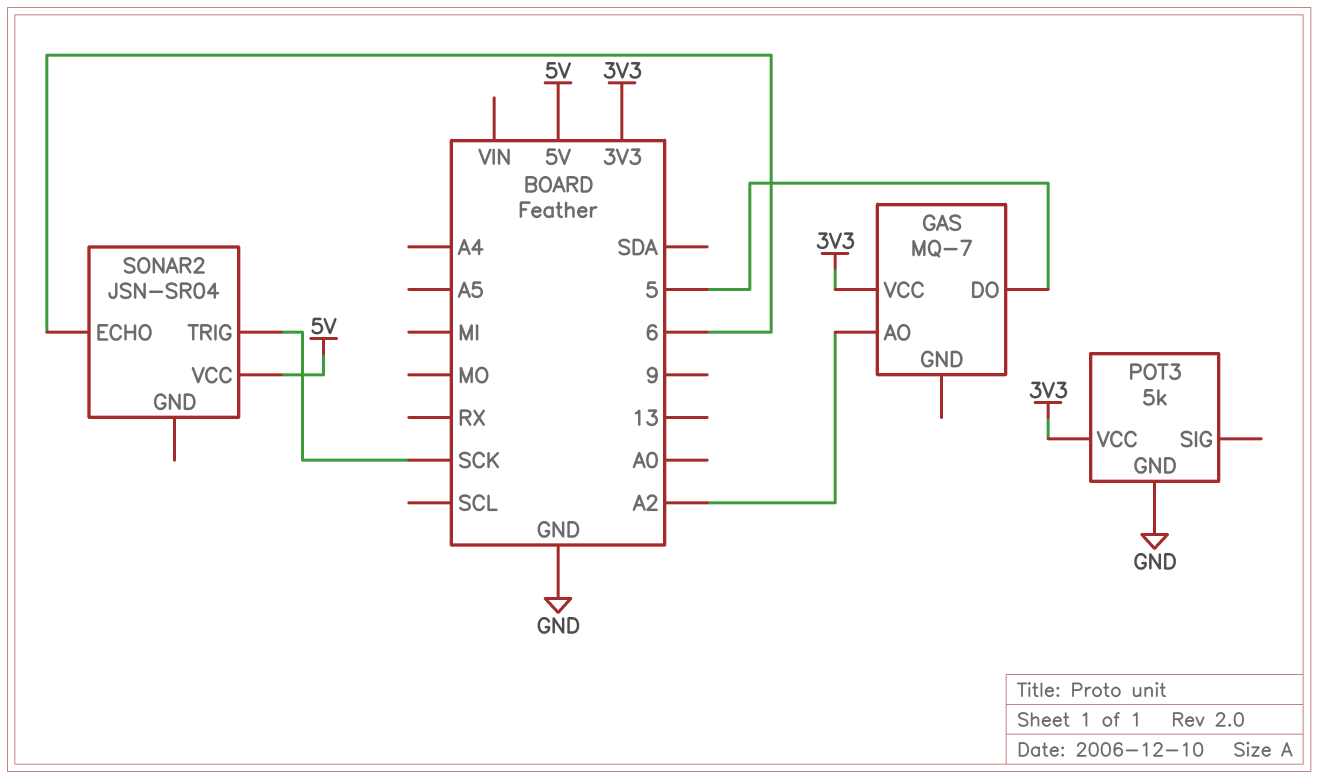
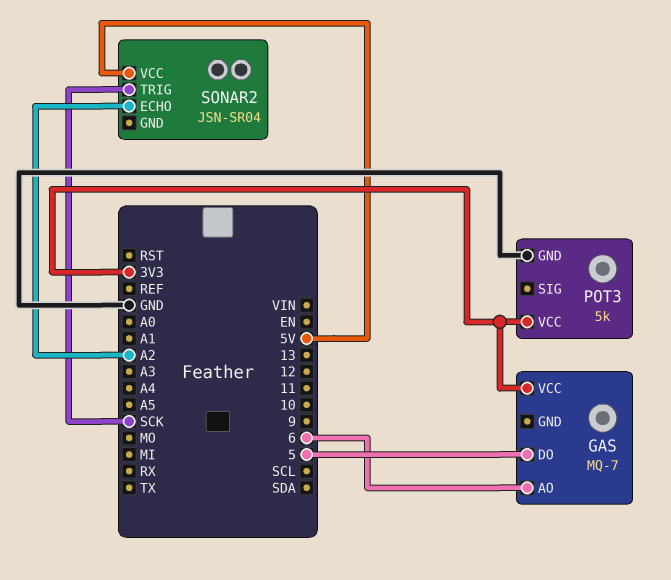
GAS pin AO: A2 -> 6
SONAR2 pin ECHO: 6 -> A2

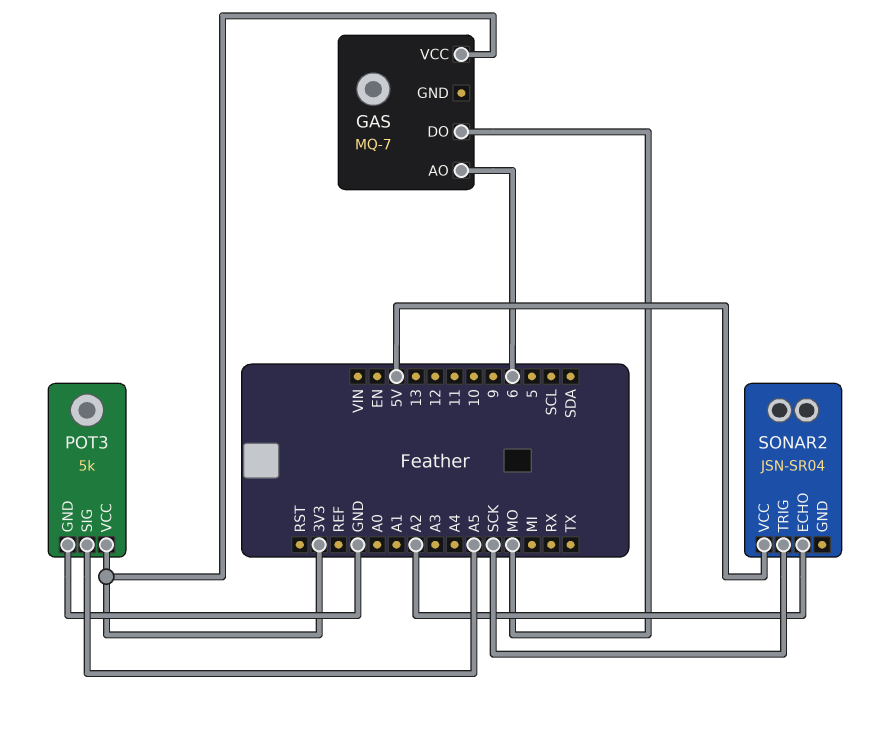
GAS pin DO: 5 -> MO
POT3 pin SIG: none -> A5

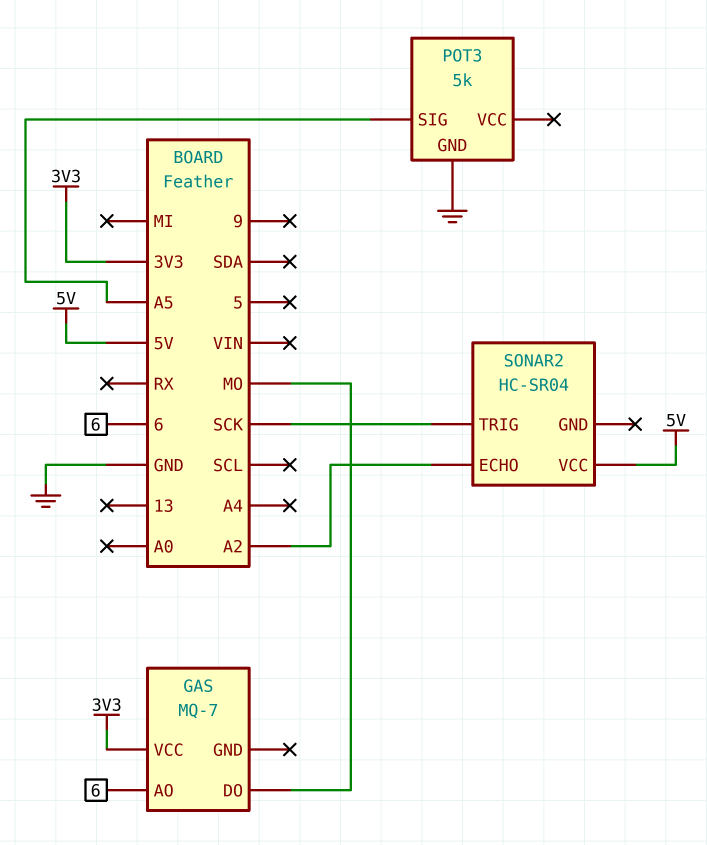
POT3 pin VCC: 3V3 -> none
SONAR2: JSN-SR04 -> HC-SR04

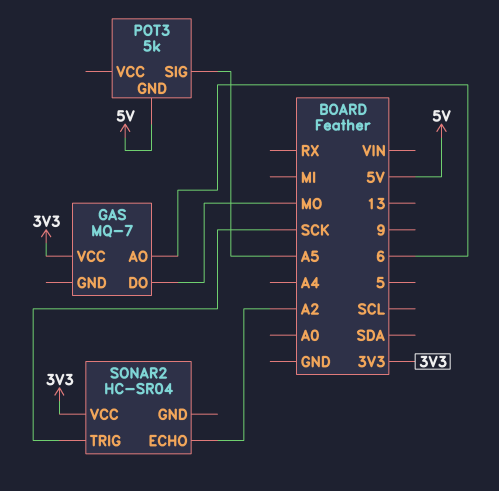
POT3 pin GND: GND -> 5V
SONAR2 pin VCC: 5V -> 3V3

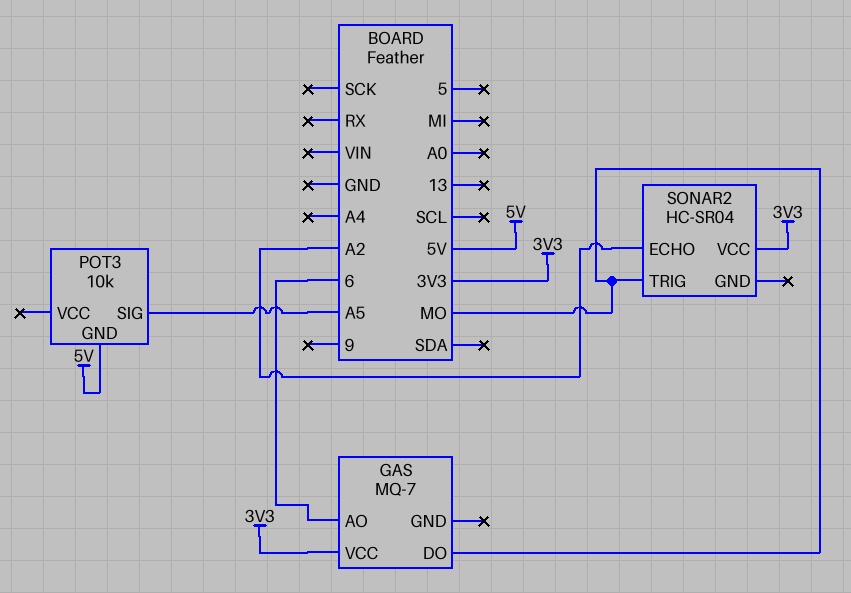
POT3: 5k -> 10k
SONAR2 pin TRIG: SCK -> MO

